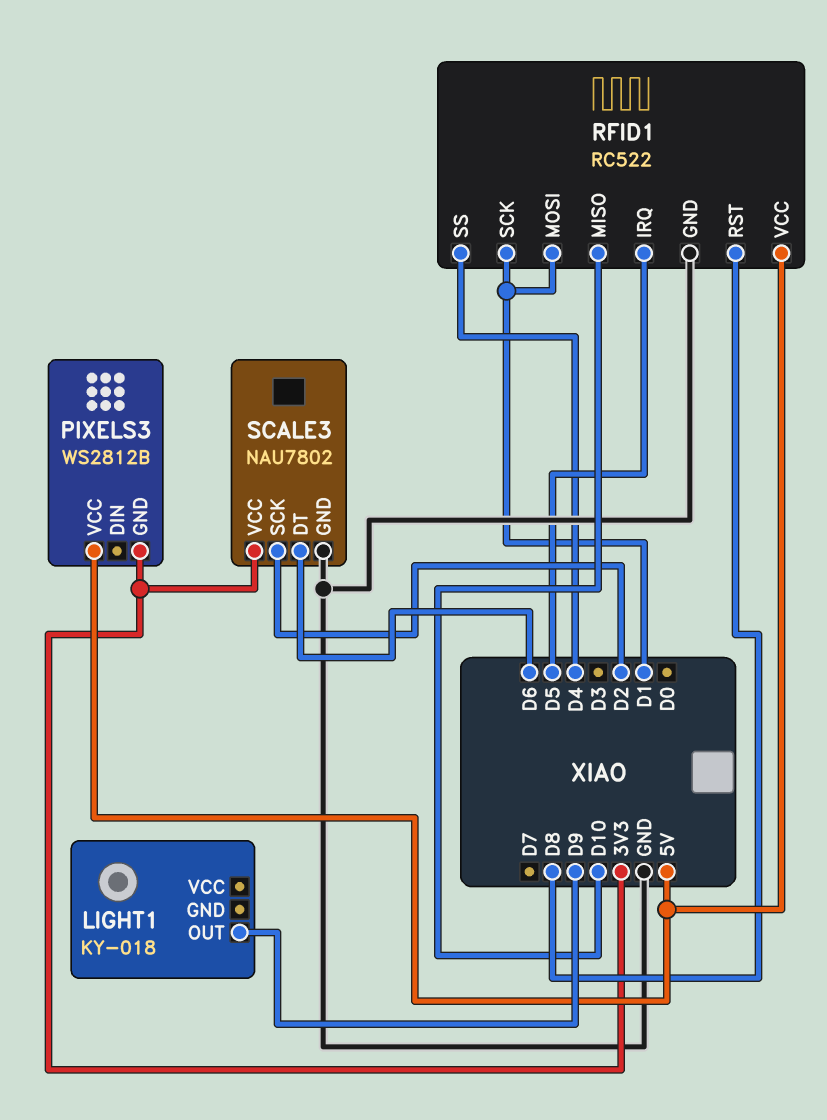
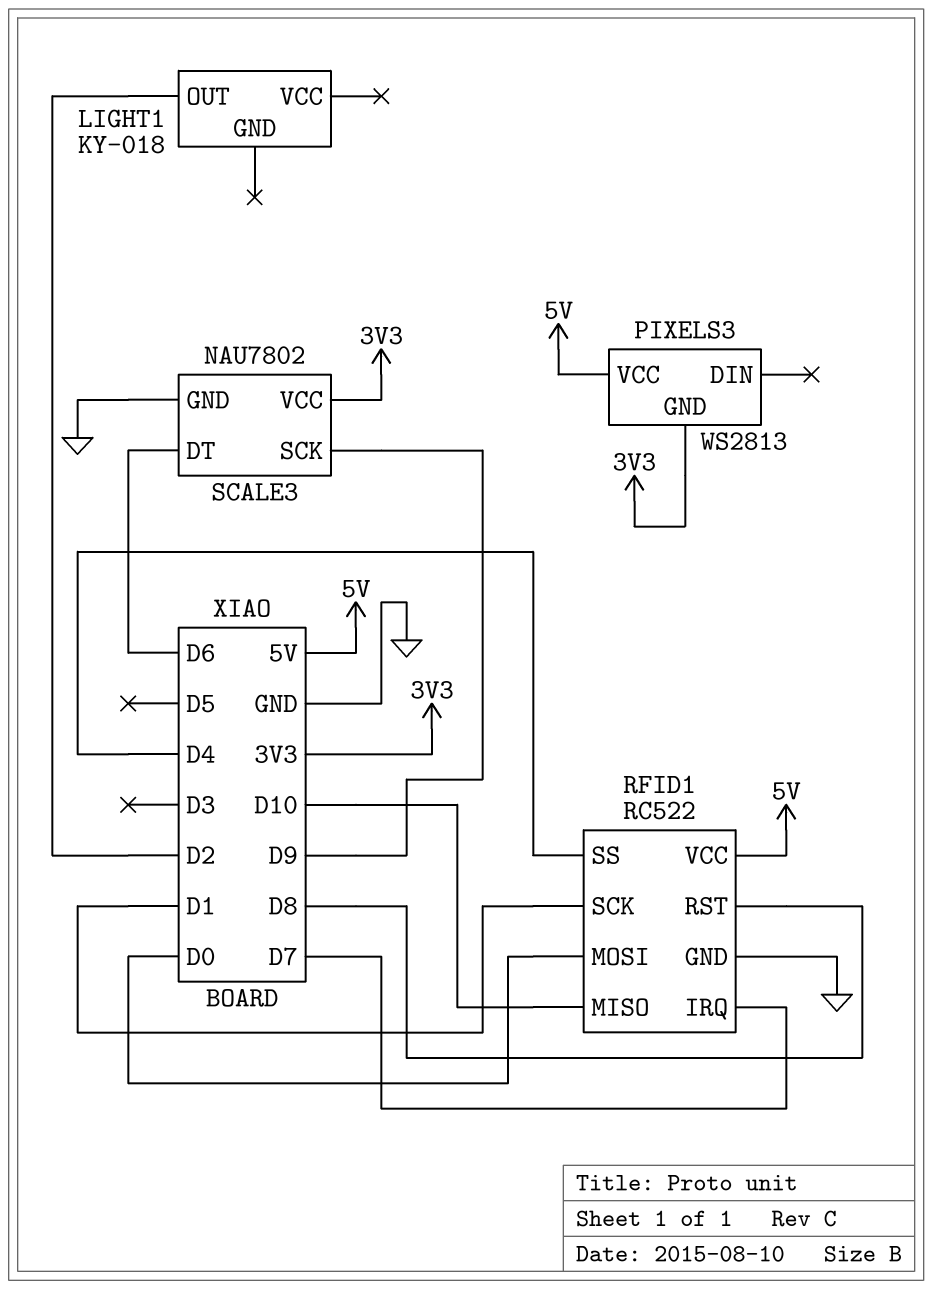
LIGHT1 pin OUT: D9 -> D2
PIXELS3: WS2812B -> WS2813
RFID1 pin IRQ: D5 -> D7
RFID1 pin MOSI: D1 -> D0
SCALE3 pin SCK: D2 -> D9

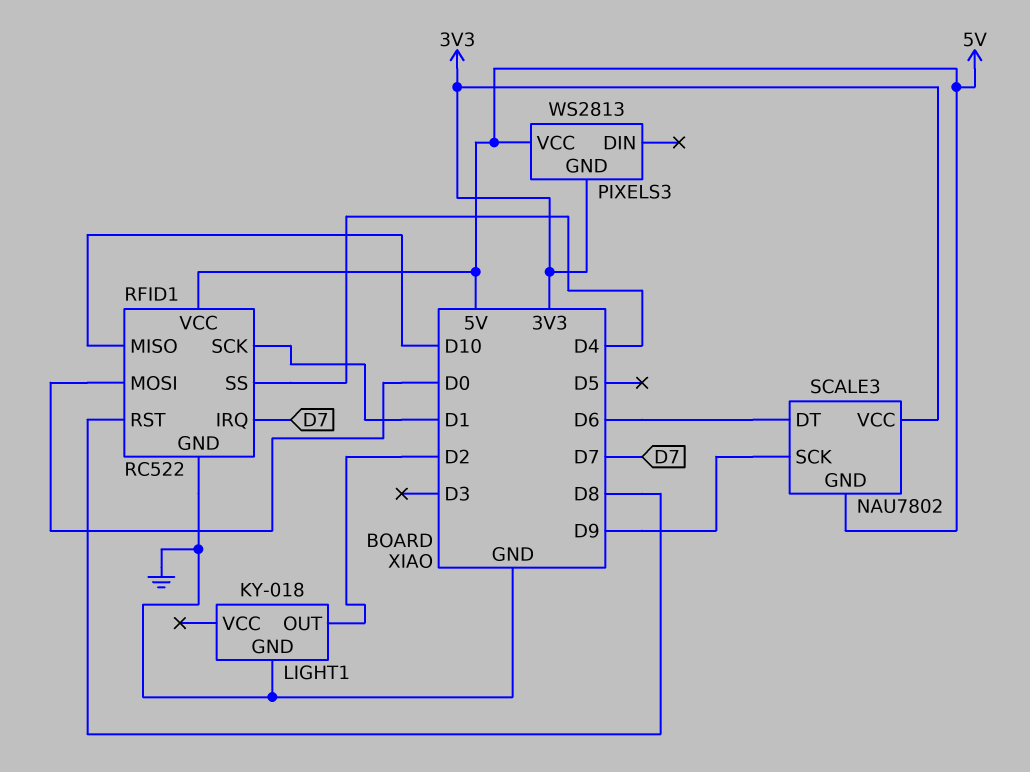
LIGHT1 pin GND: none -> GND
SCALE3 pin GND: GND -> 5V

